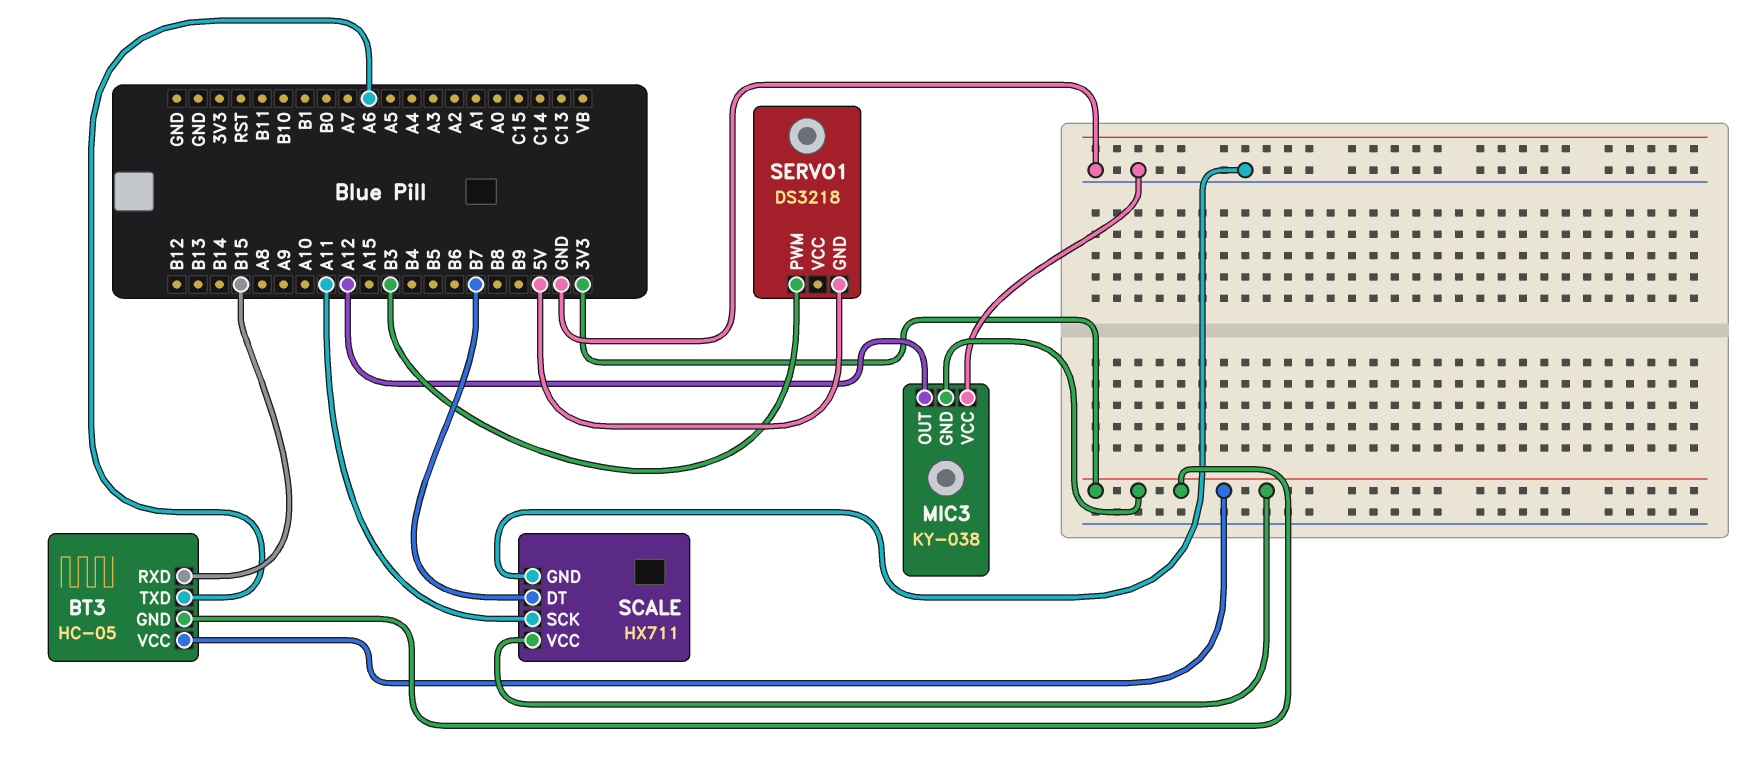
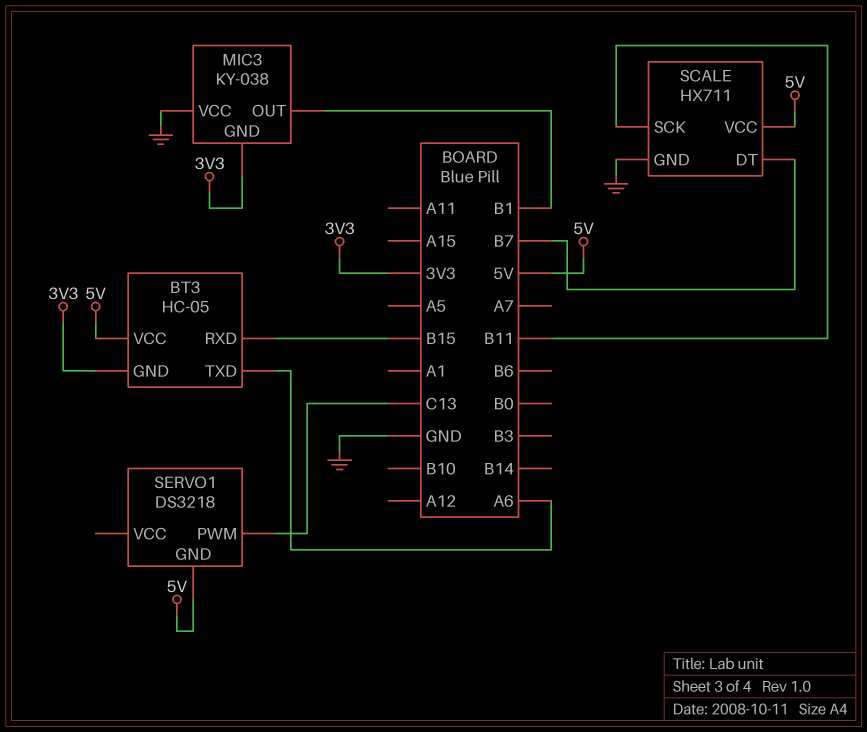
BT3 pin VCC: 3V3 -> 5V
MIC3 pin OUT: A12 -> B1
SCALE pin SCK: A11 -> B11
SCALE pin VCC: 3V3 -> 5V
SERVO1 pin PWM: B3 -> C13

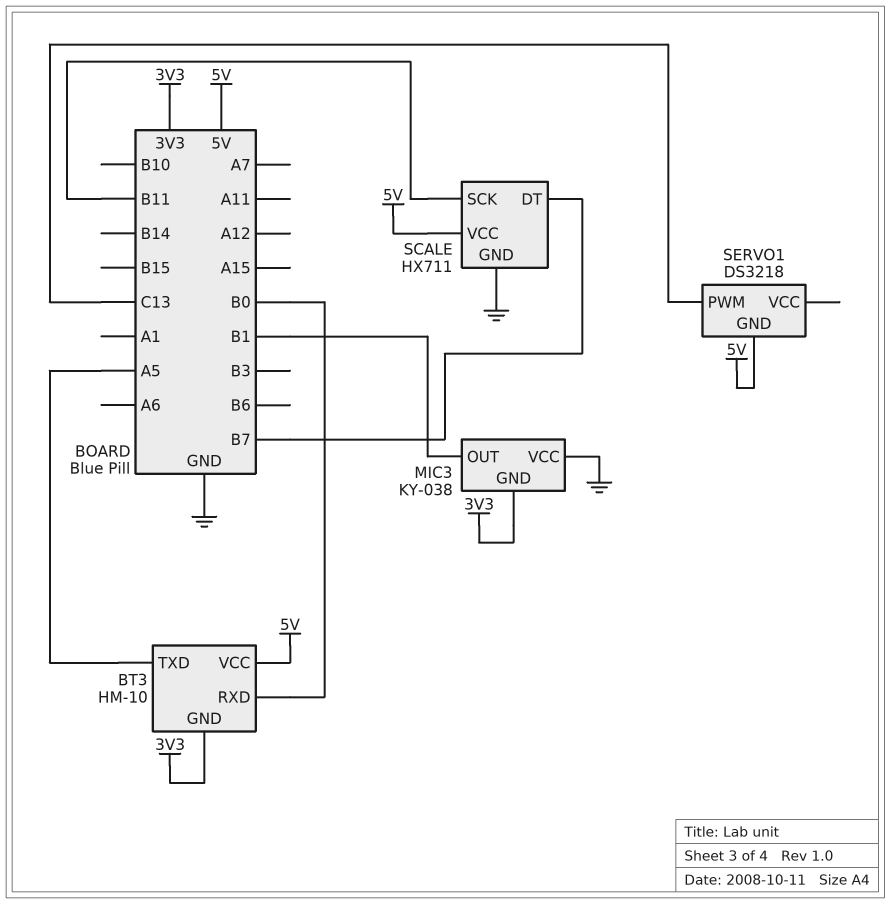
BT3: HC-05 -> HM-10
BT3 pin RXD: B15 -> B0
BT3 pin TXD: A6 -> A5

